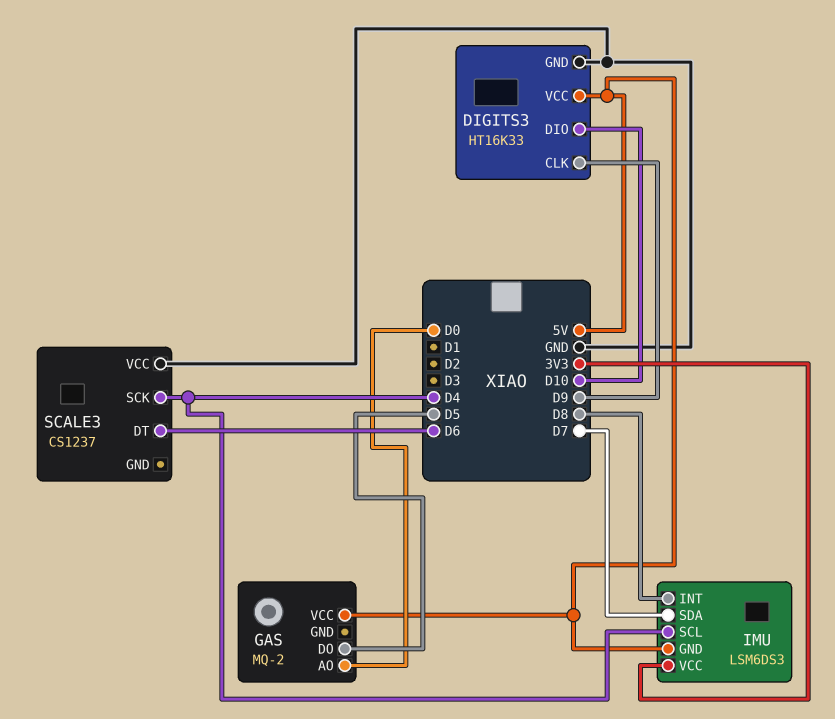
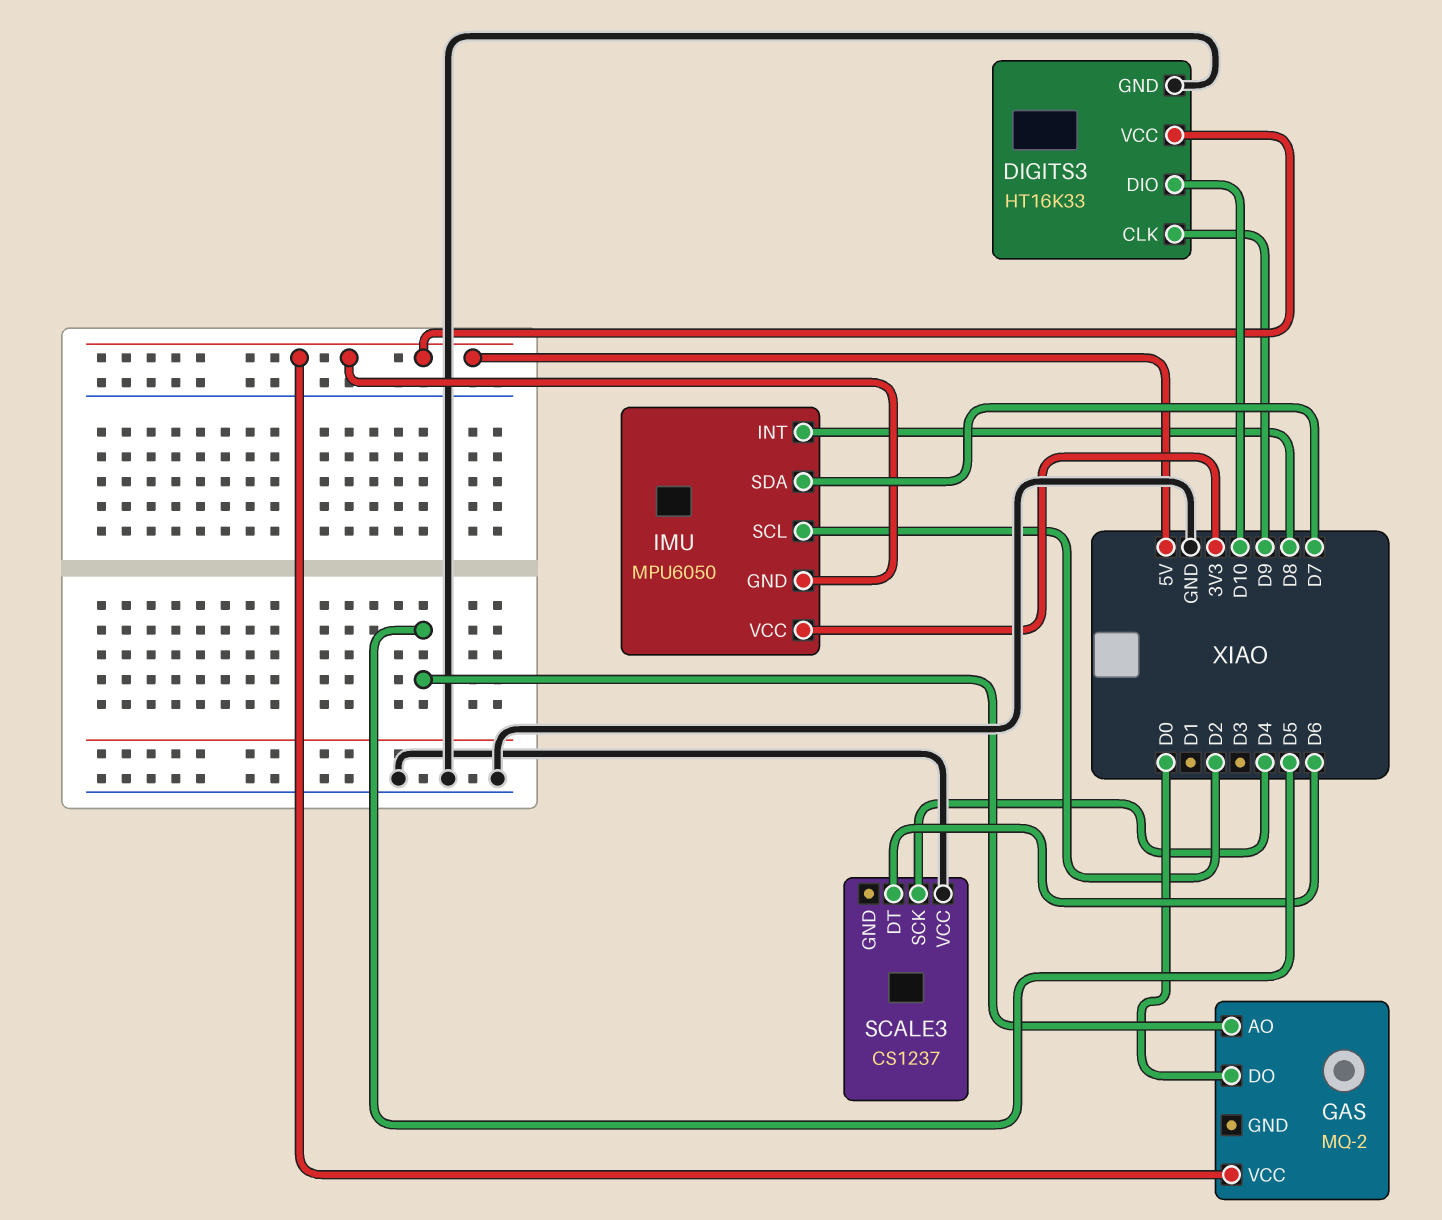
GAS pin AO: D0 -> D5
GAS pin DO: D5 -> D0
IMU: LSM6DS3 -> MPU6050
IMU pin SCL: D4 -> D2

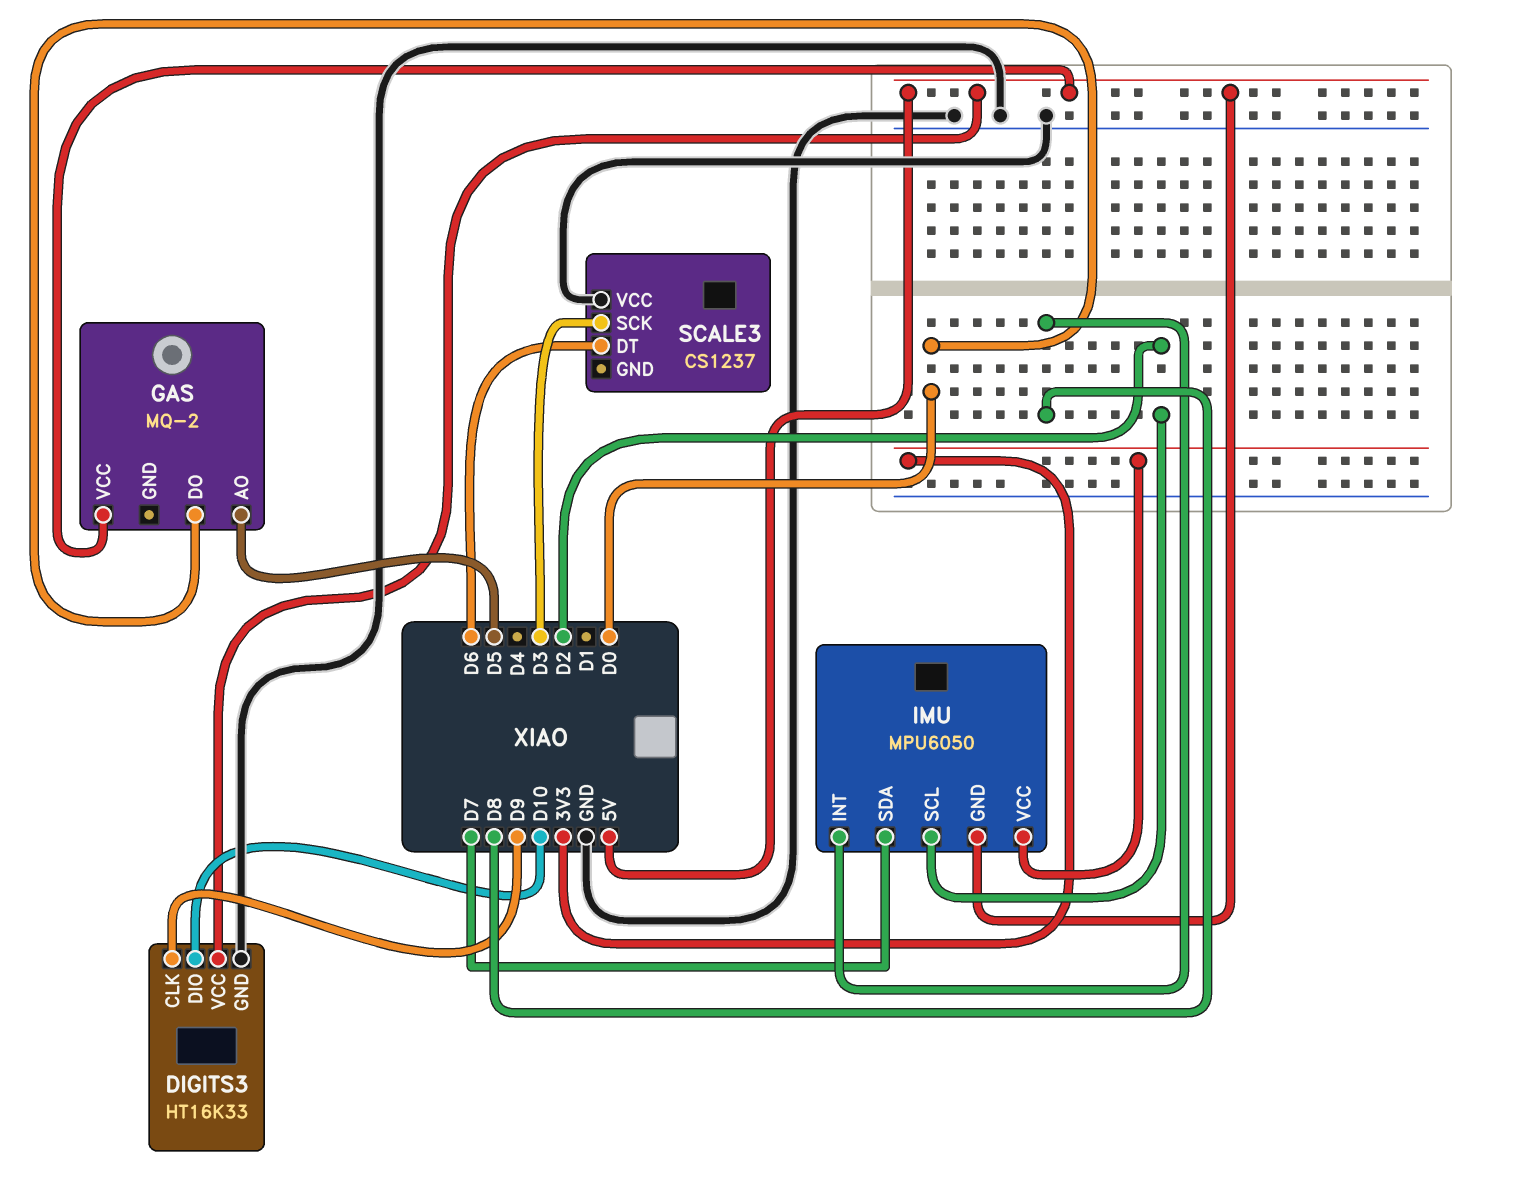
SCALE3 pin SCK: D4 -> D3

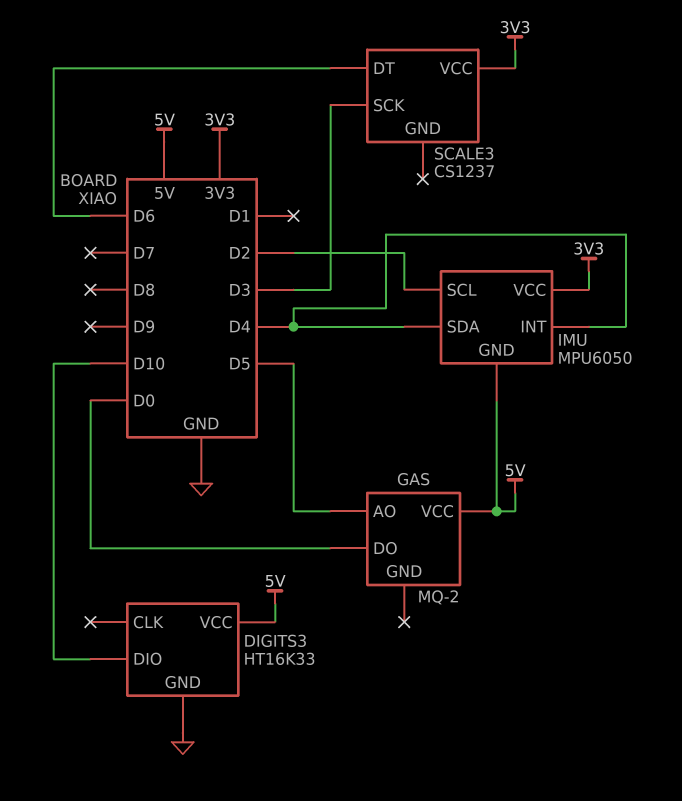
DIGITS3 pin CLK: D9 -> none
IMU pin INT: D8 -> D4
IMU pin SDA: D7 -> D4
SCALE3 pin VCC: GND -> 3V3

